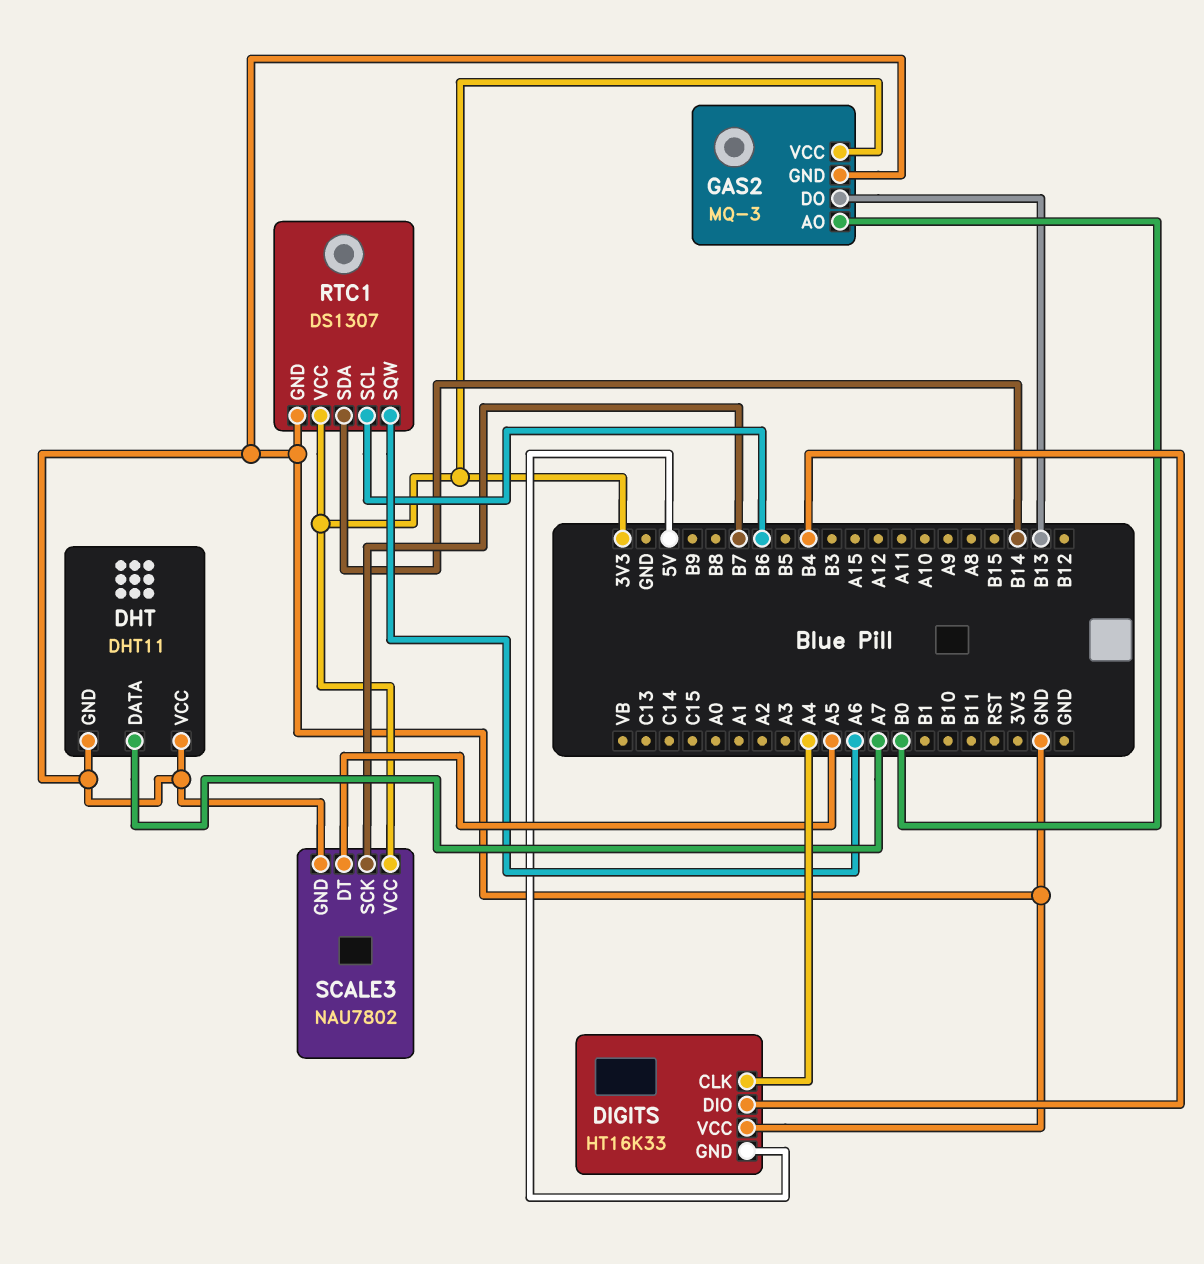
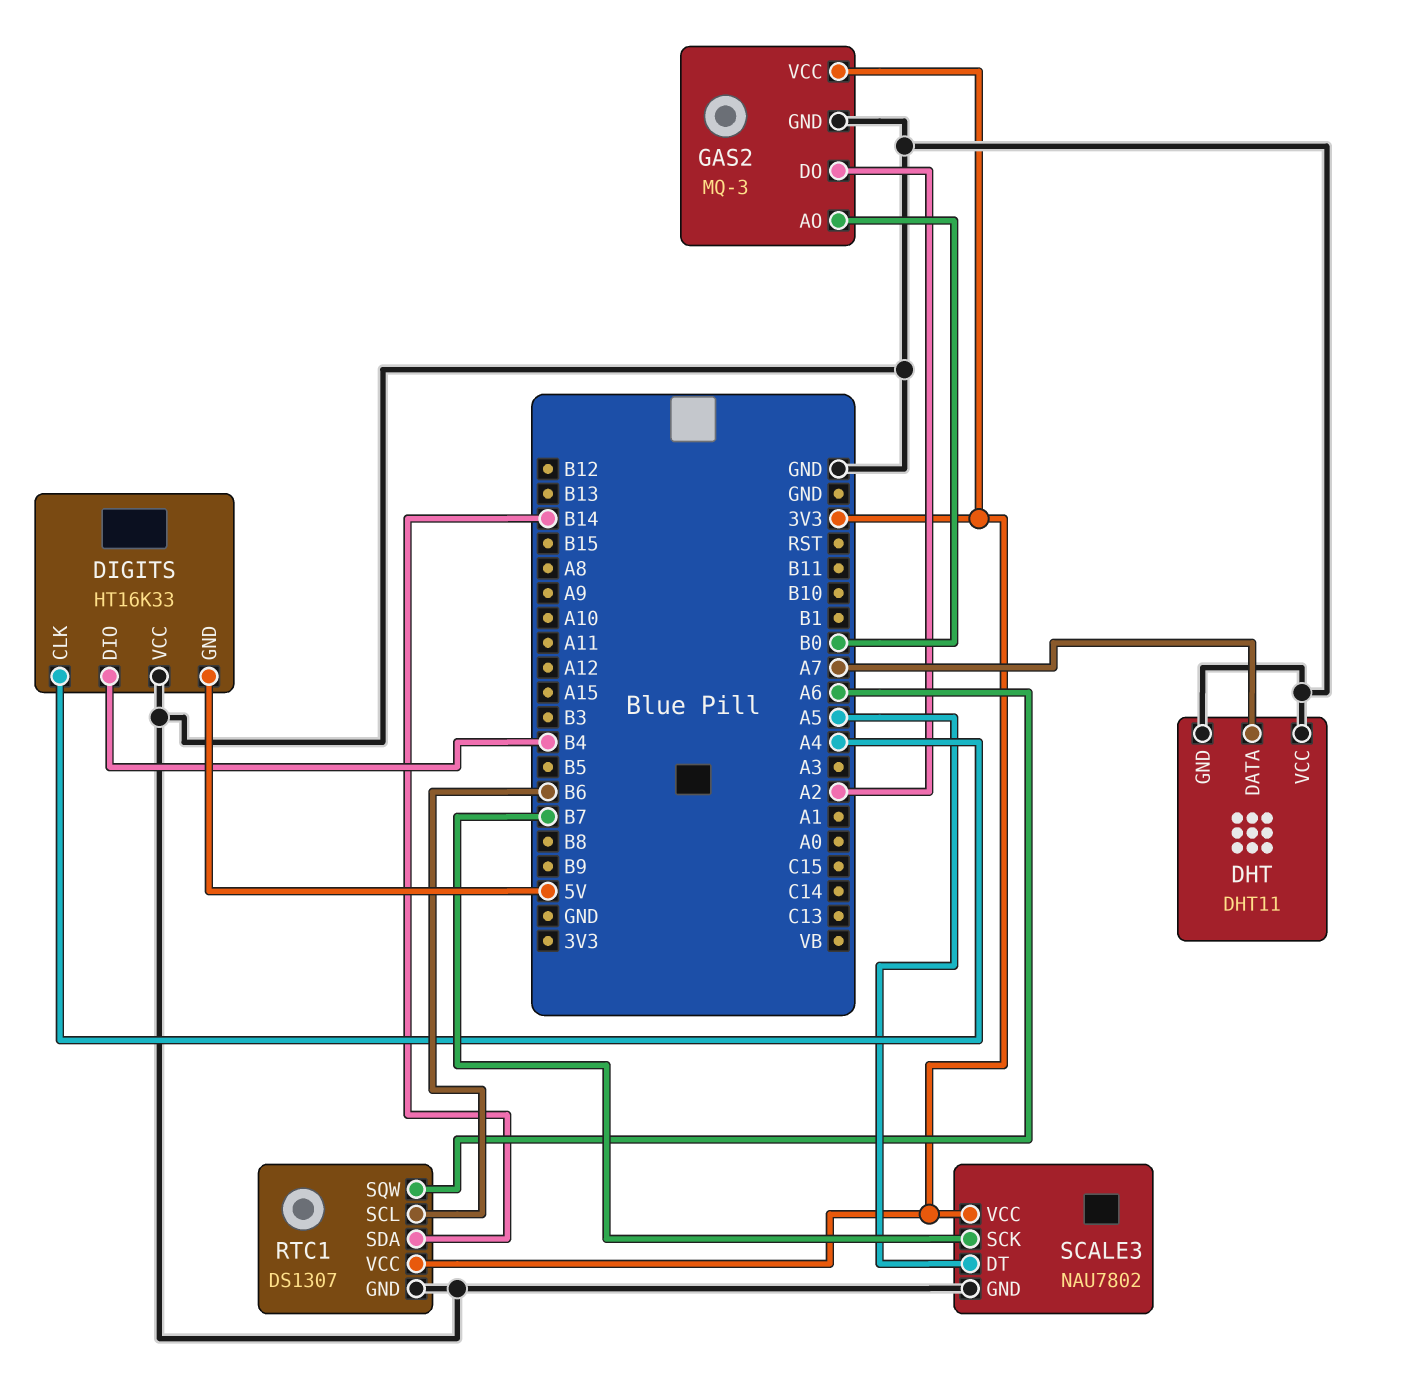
GAS2 pin DO: B13 -> A2

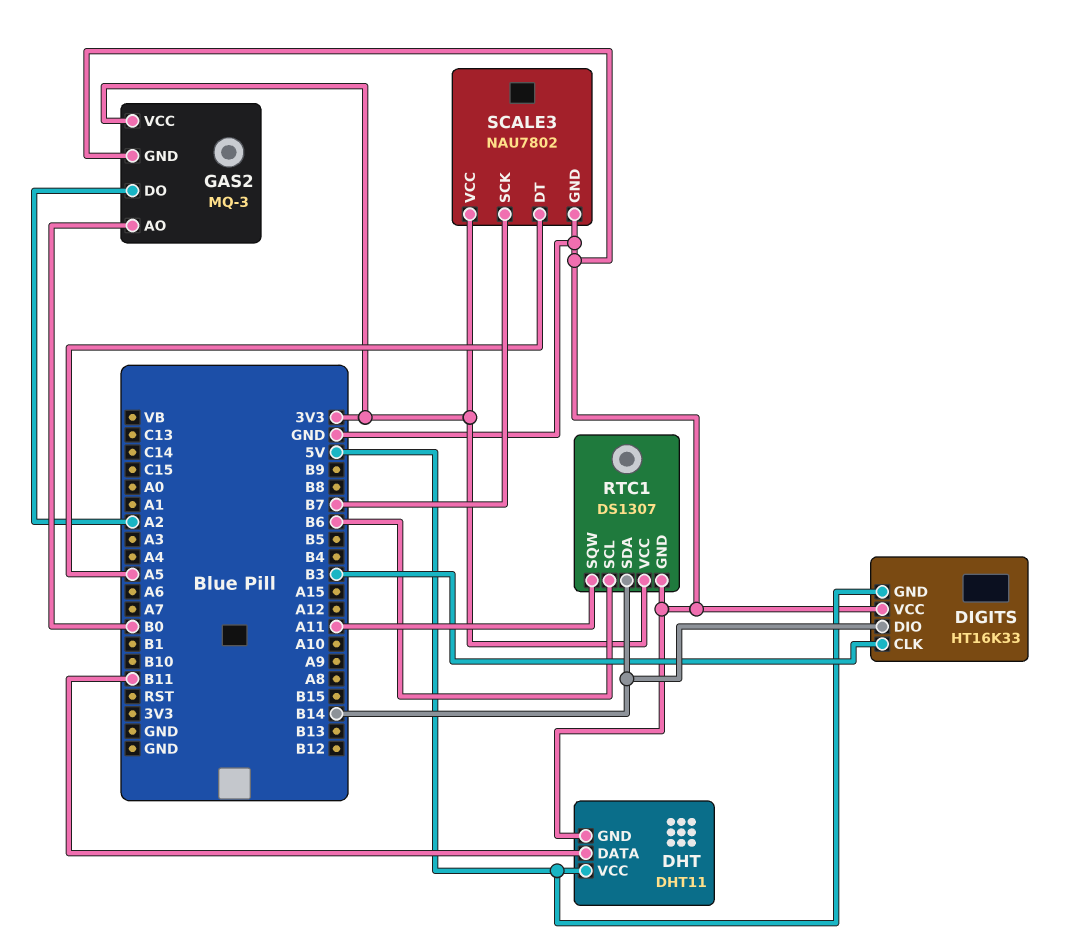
DHT pin DATA: A7 -> B11
DHT pin VCC: GND -> 5V
DIGITS pin CLK: A4 -> B3
DIGITS pin DIO: B4 -> B14
RTC1 pin SQW: A6 -> A11

